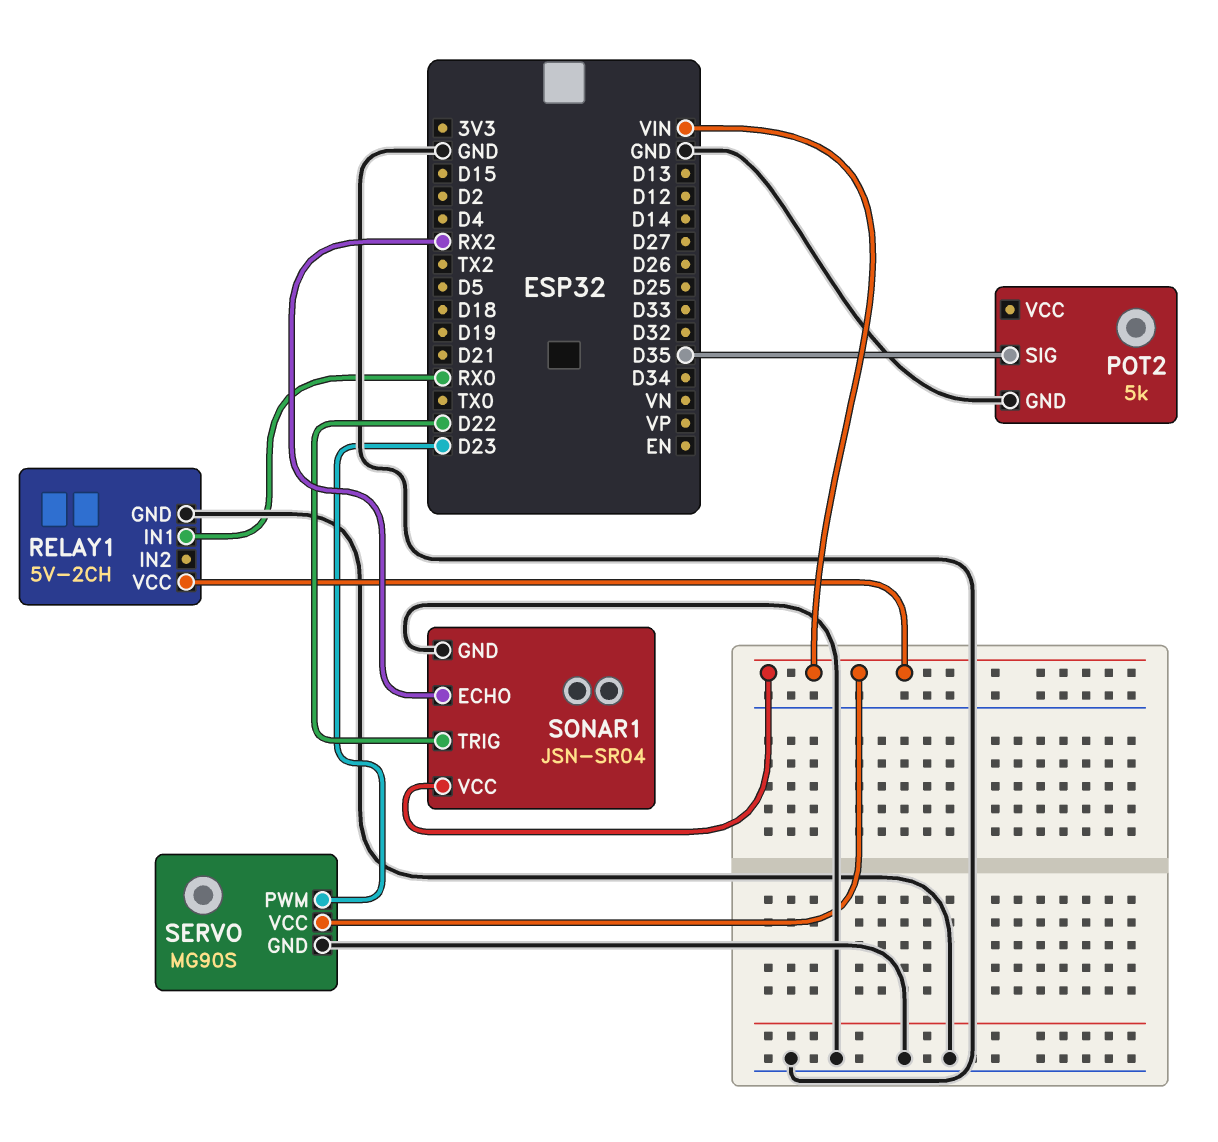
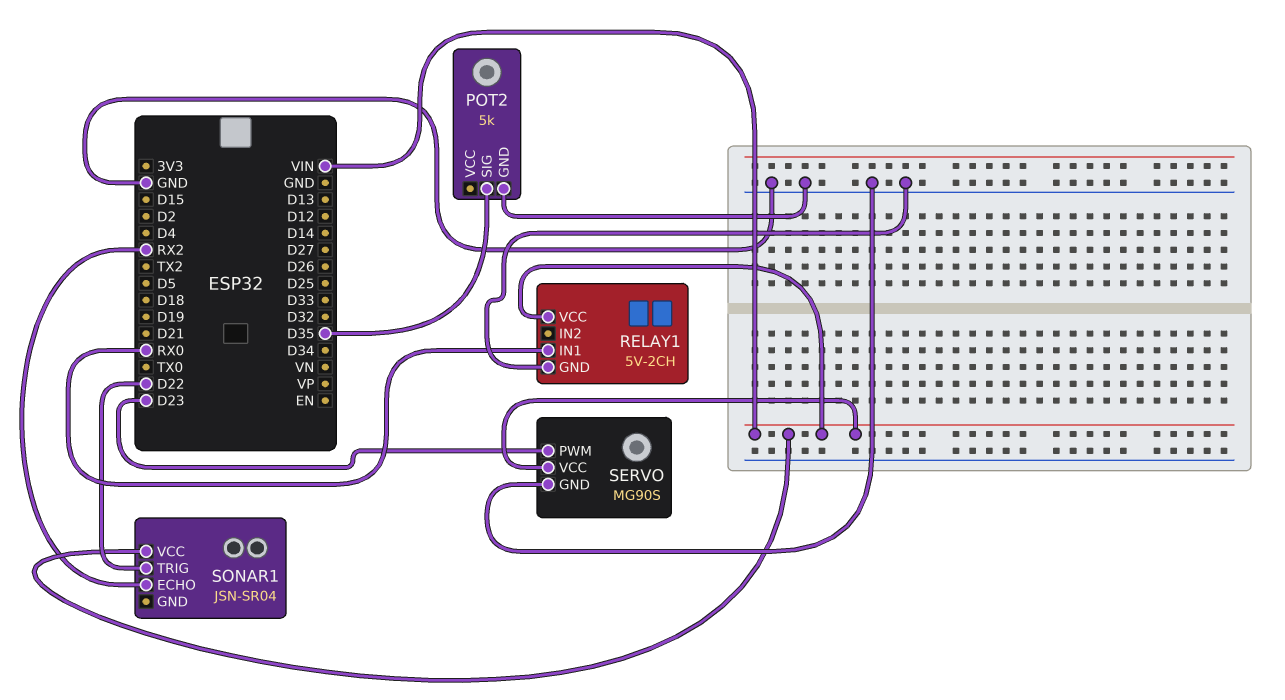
SONAR1 pin GND: GND -> none

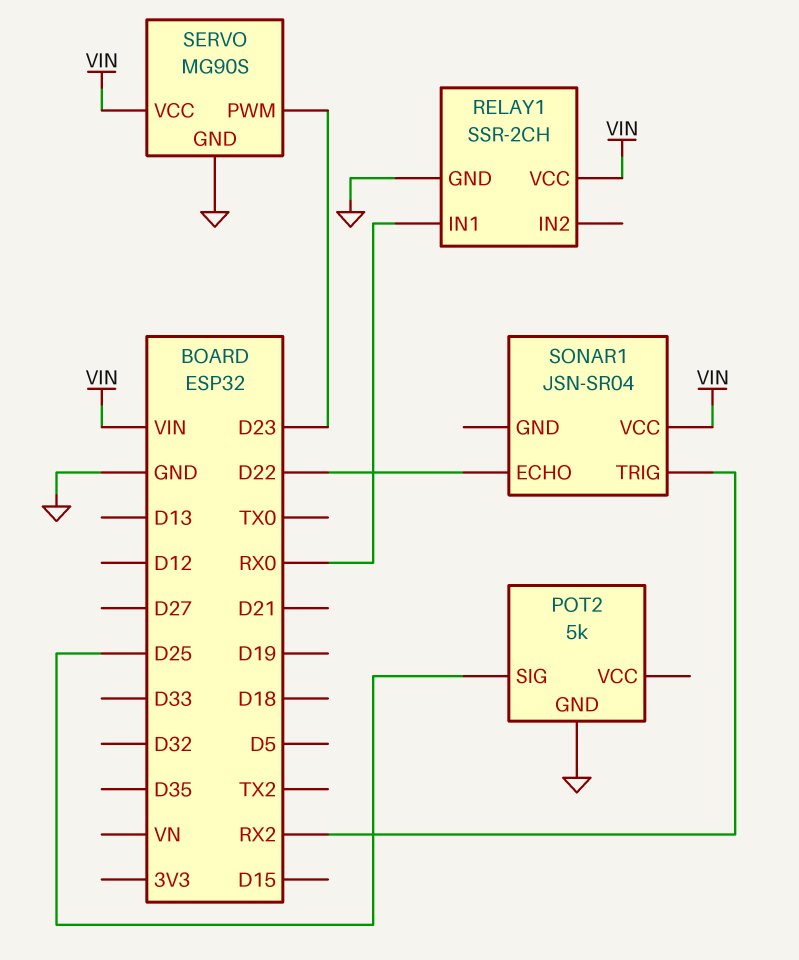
POT2 pin SIG: D35 -> D25
RELAY1: 5V-2CH -> SSR-2CH
SONAR1 pin ECHO: RX2 -> D22
SONAR1 pin TRIG: D22 -> RX2

